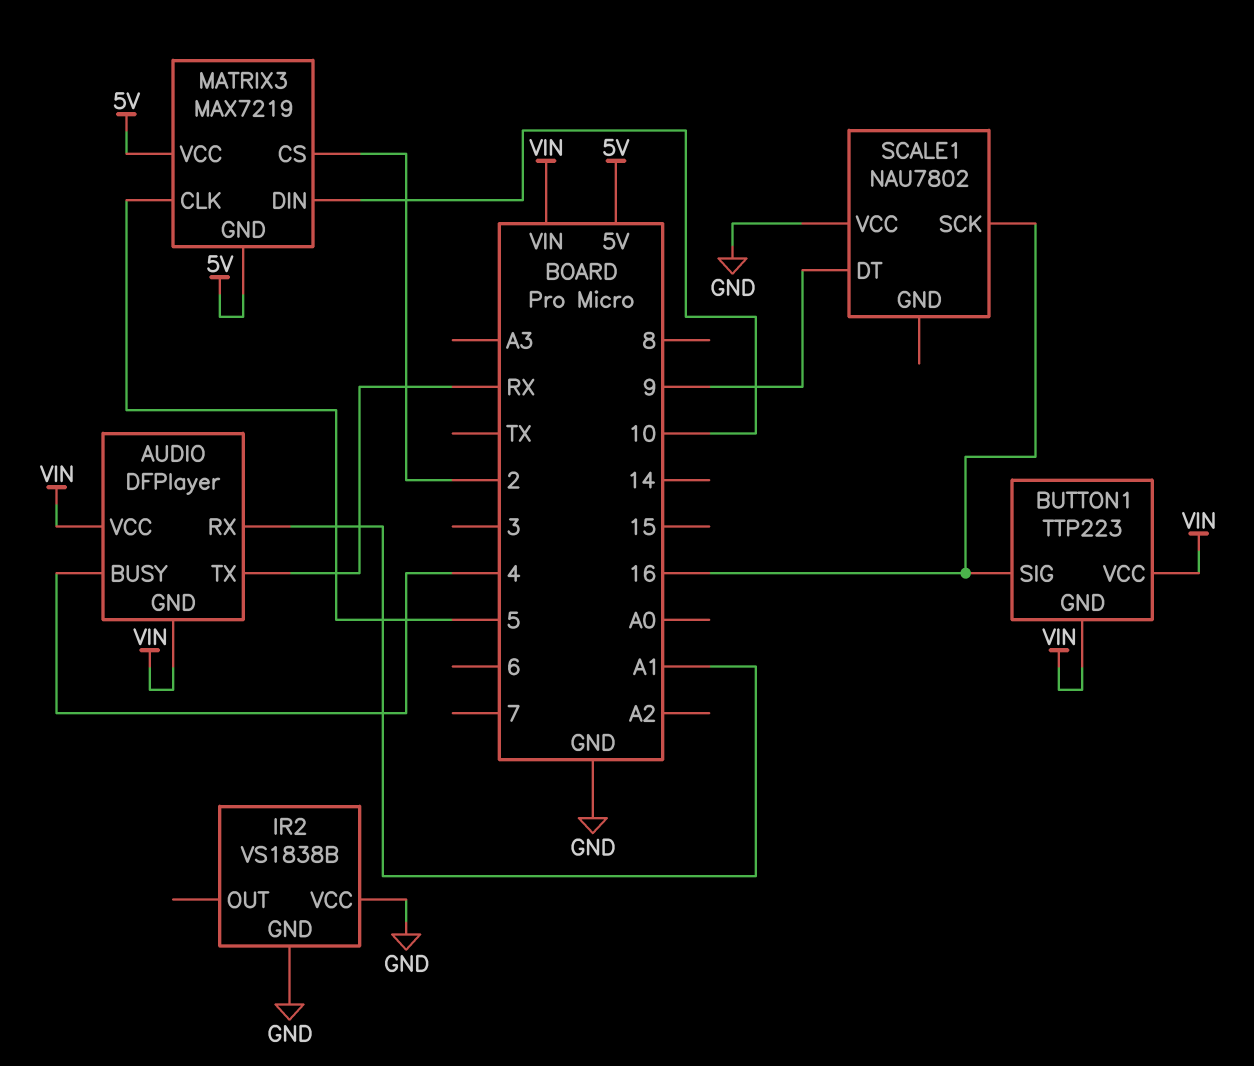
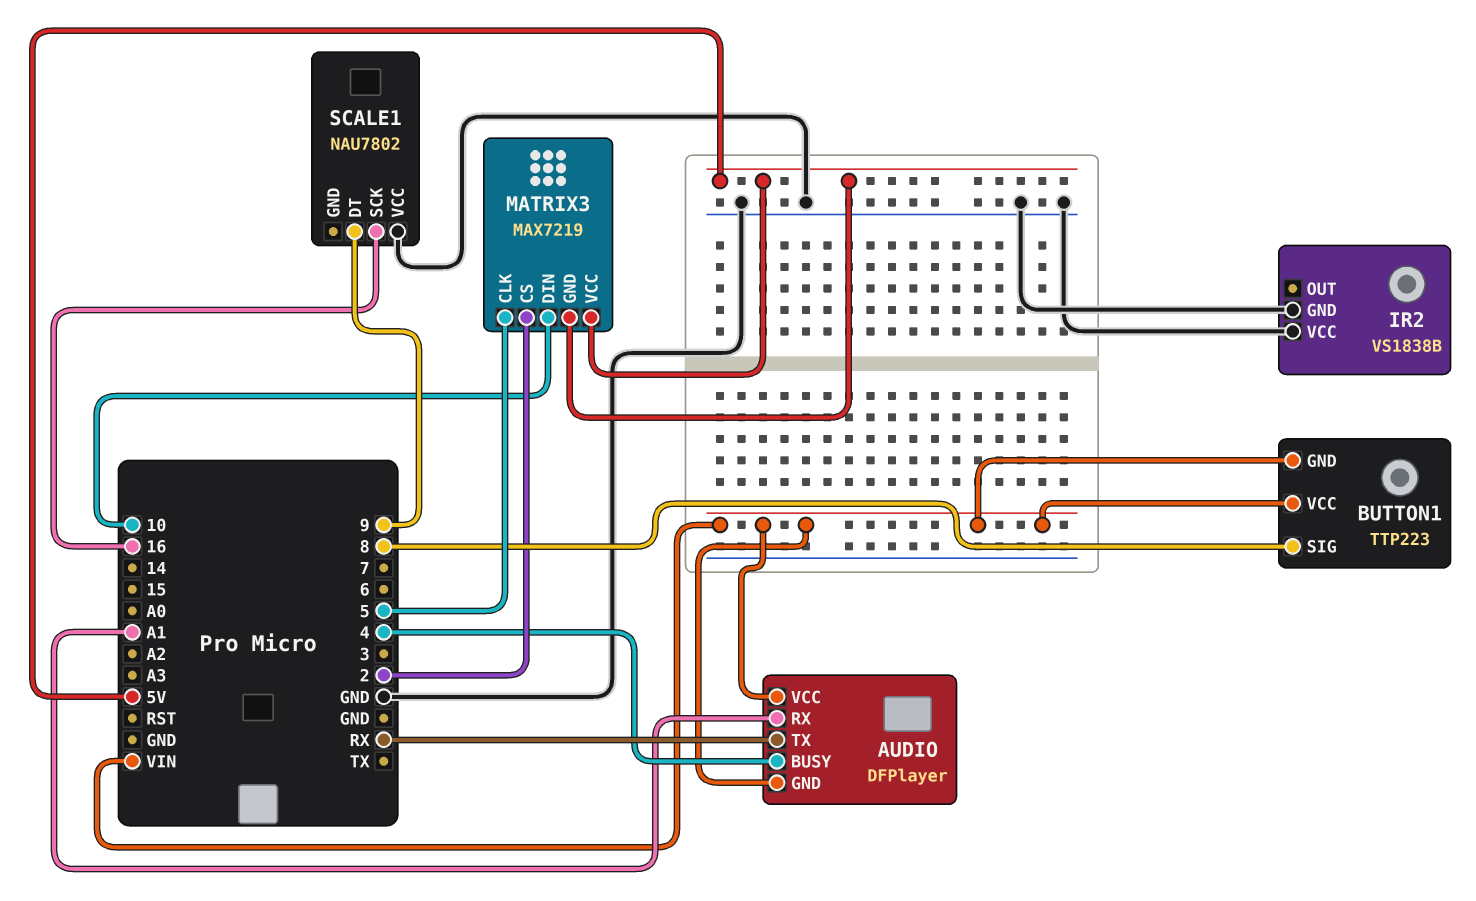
BUTTON1 pin SIG: 16 -> 8

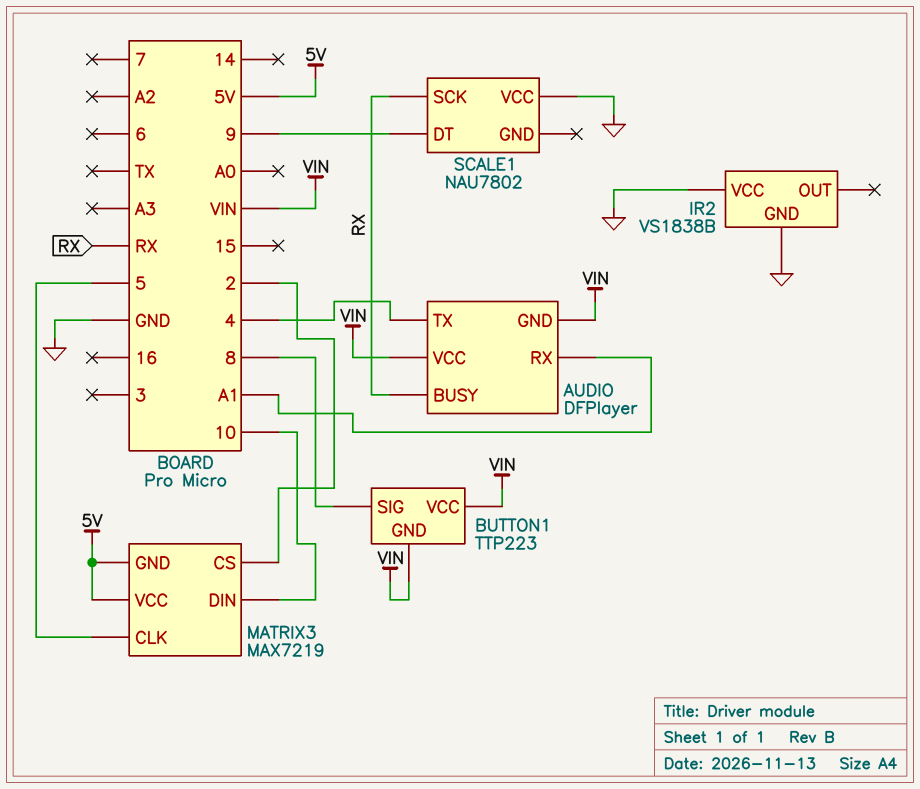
AUDIO pin BUSY: 4 -> RX
AUDIO pin TX: RX -> 4
SCALE1 pin SCK: 16 -> RX

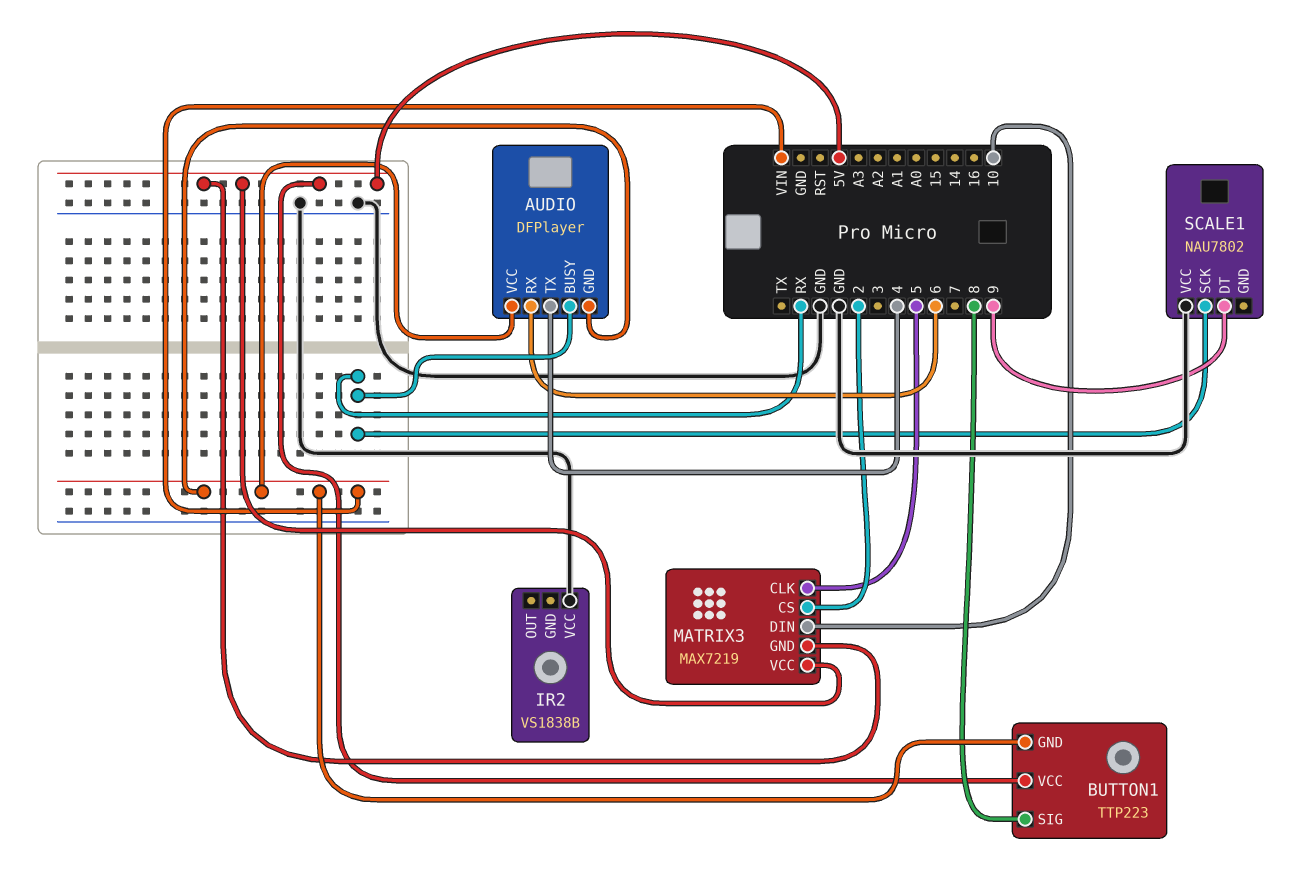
AUDIO pin RX: A1 -> 6
BUTTON1 pin VCC: VIN -> 5V
IR2 pin GND: GND -> none

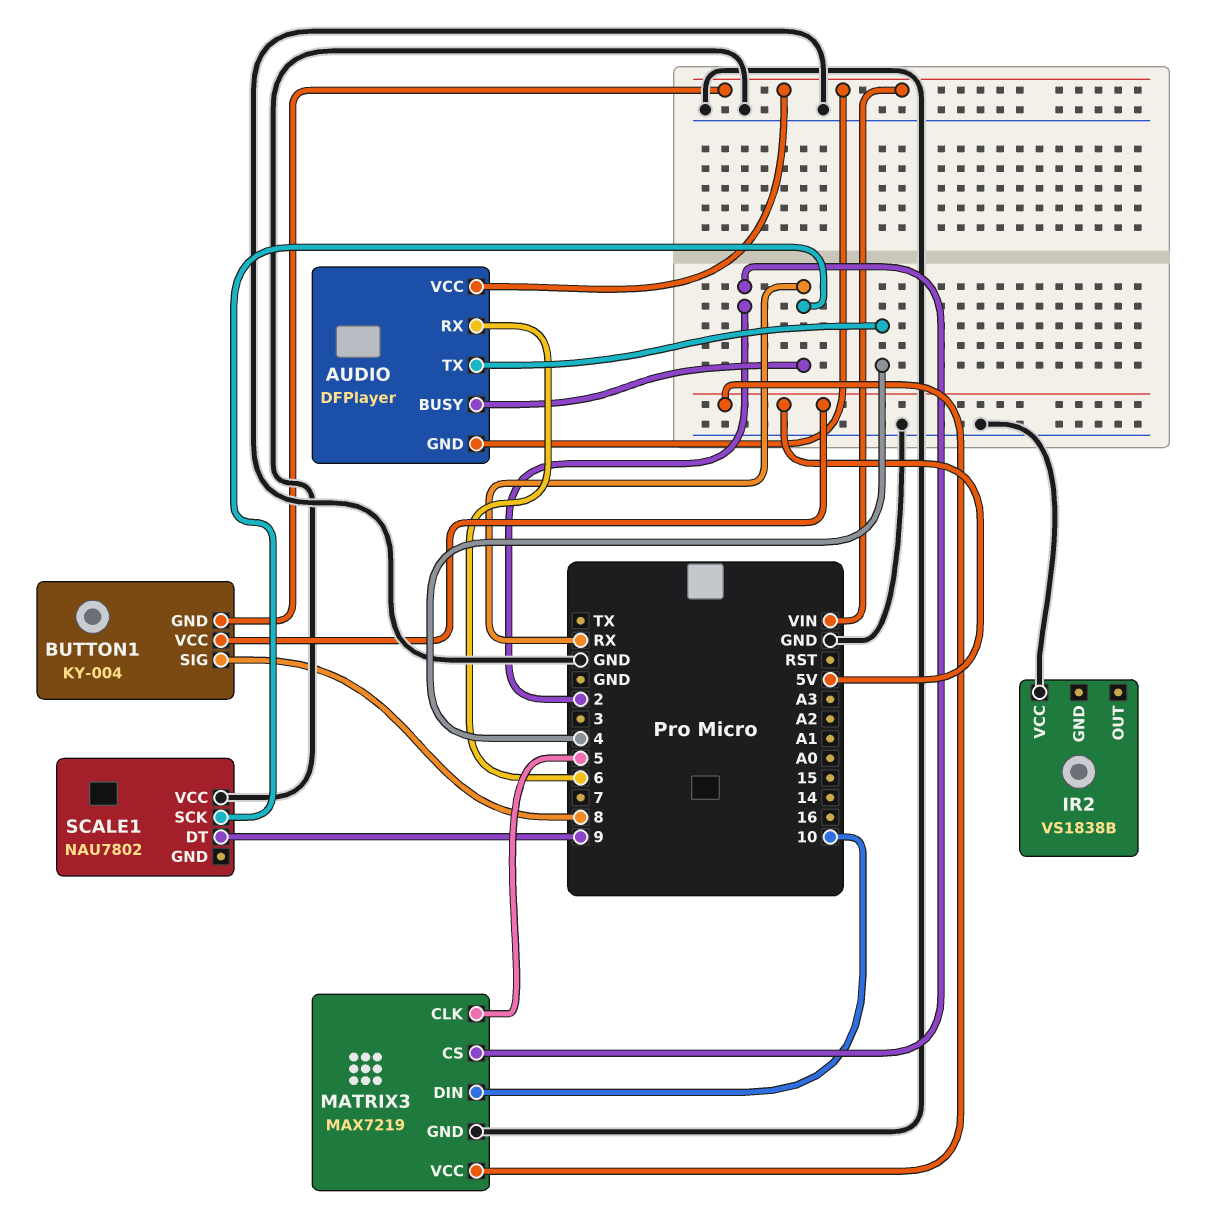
BUTTON1: TTP223 -> KY-004
MATRIX3 pin GND: 5V -> GND

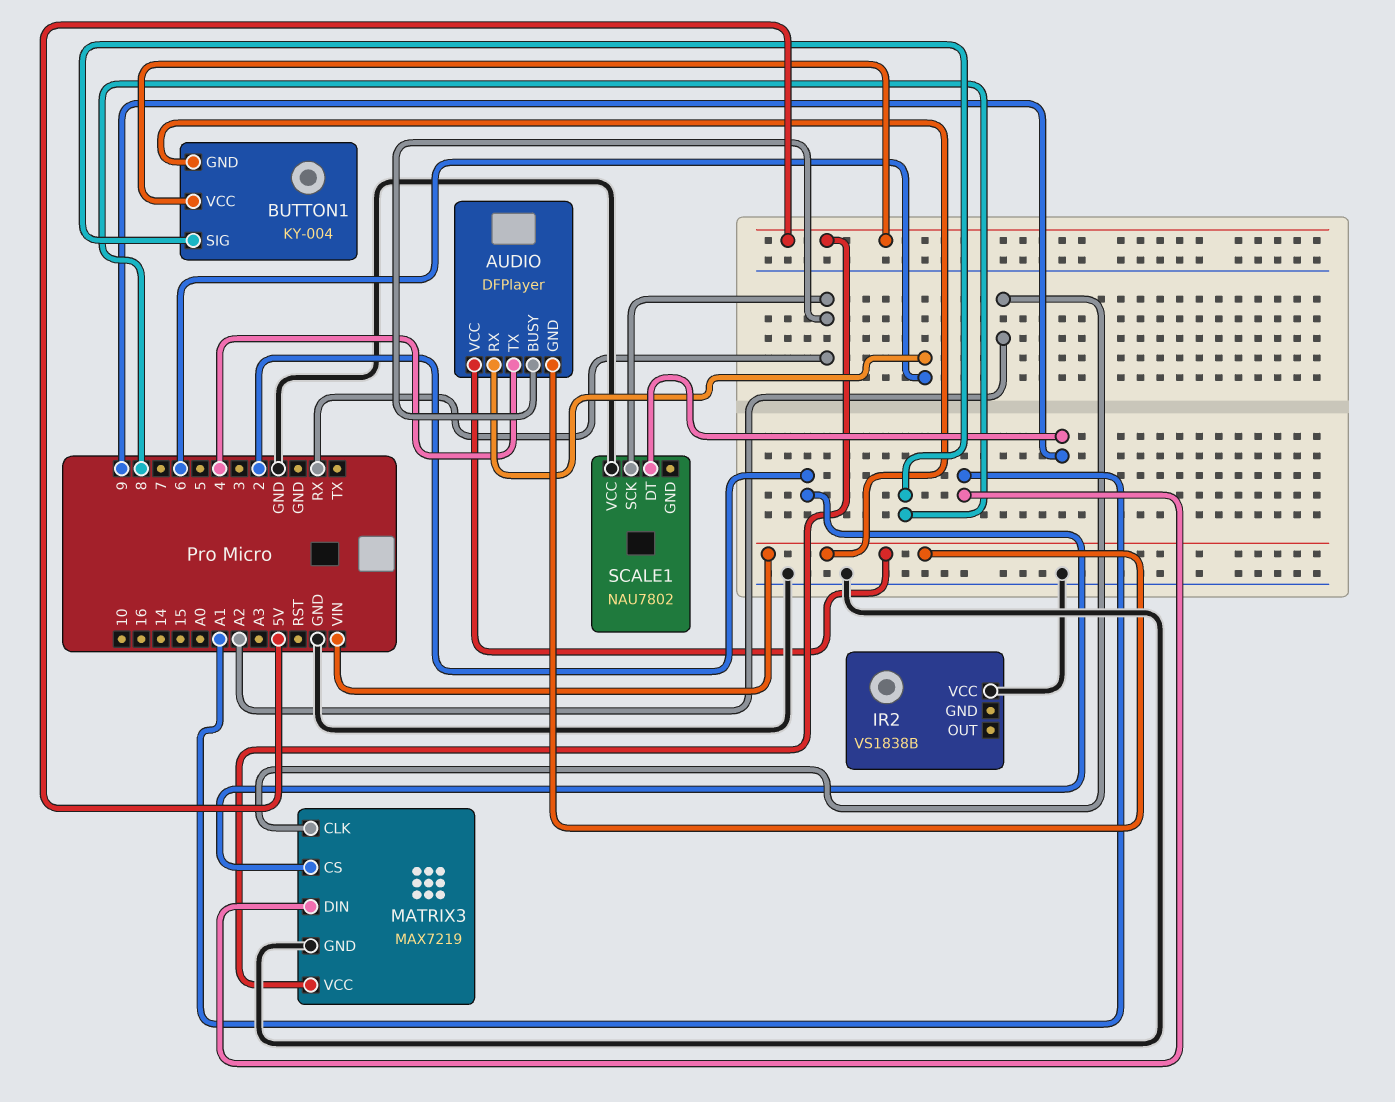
MATRIX3 pin CLK: 5 -> A2
MATRIX3 pin DIN: 10 -> A1

